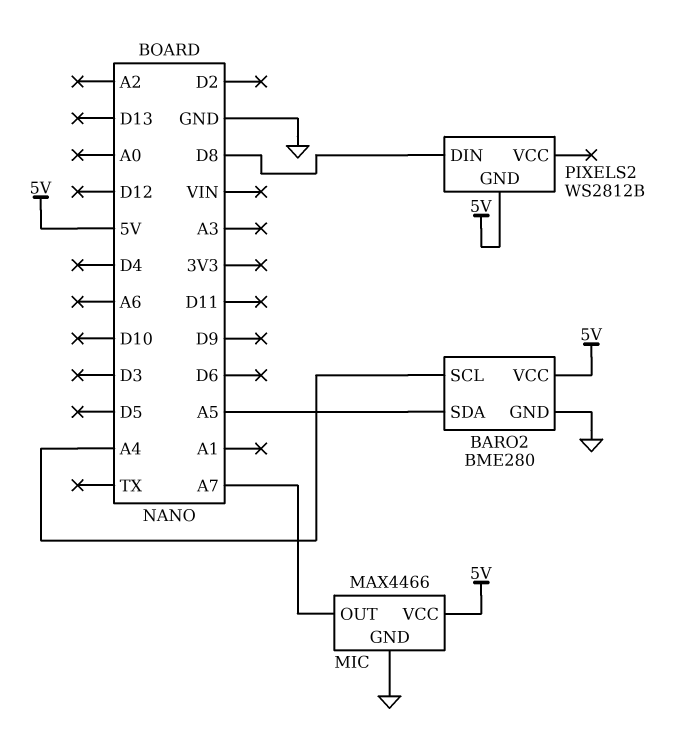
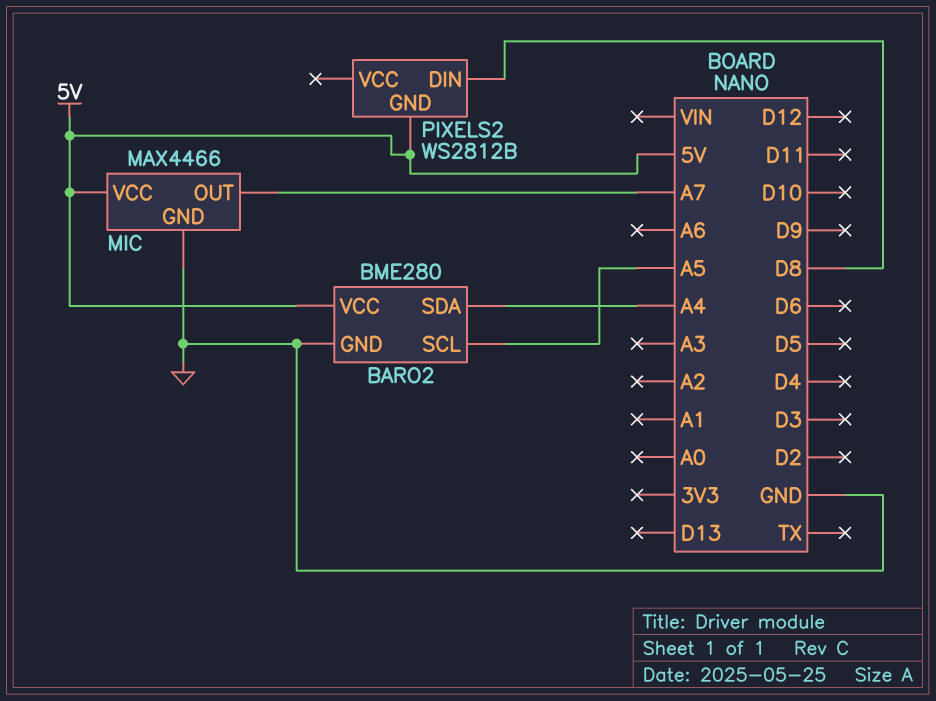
BARO2 pin SCL: A4 -> A5
BARO2 pin SDA: A5 -> A4

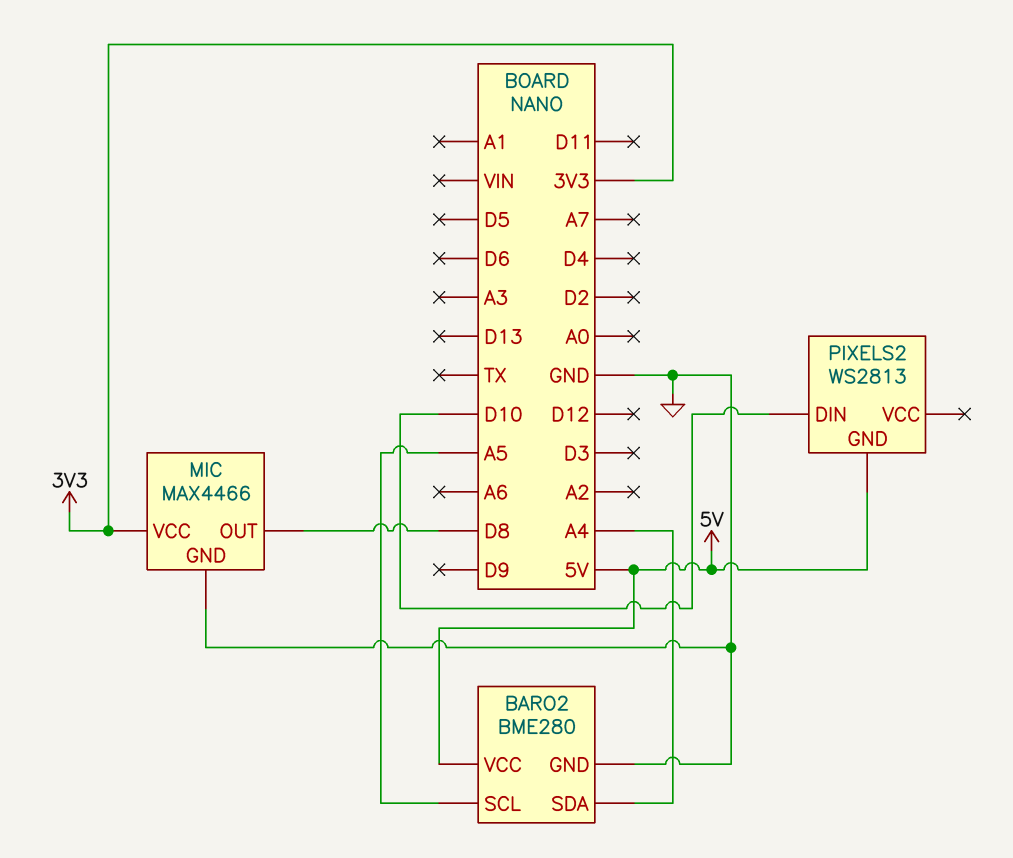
MIC pin OUT: A7 -> D8
MIC pin VCC: 5V -> 3V3
PIXELS2: WS2812B -> WS2813
PIXELS2 pin DIN: D8 -> D10

